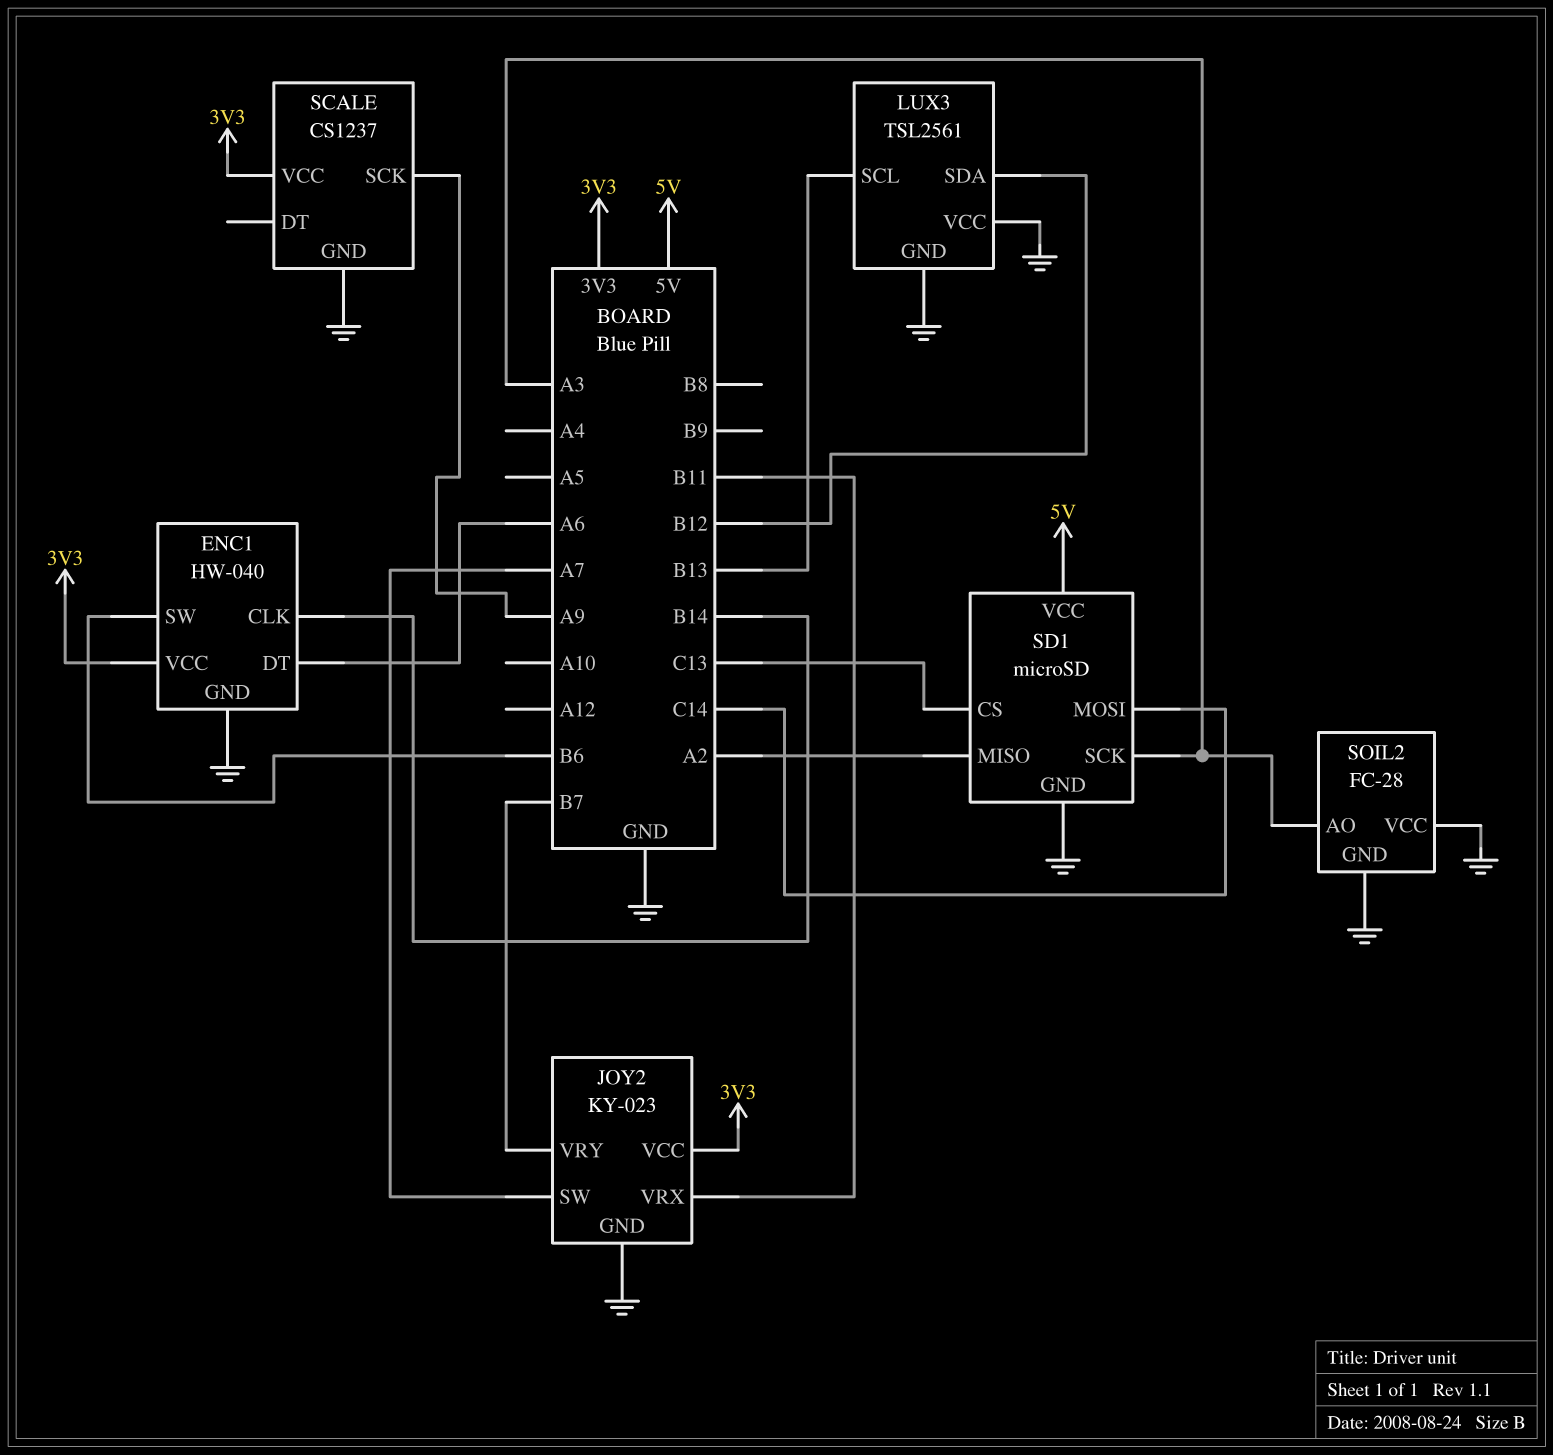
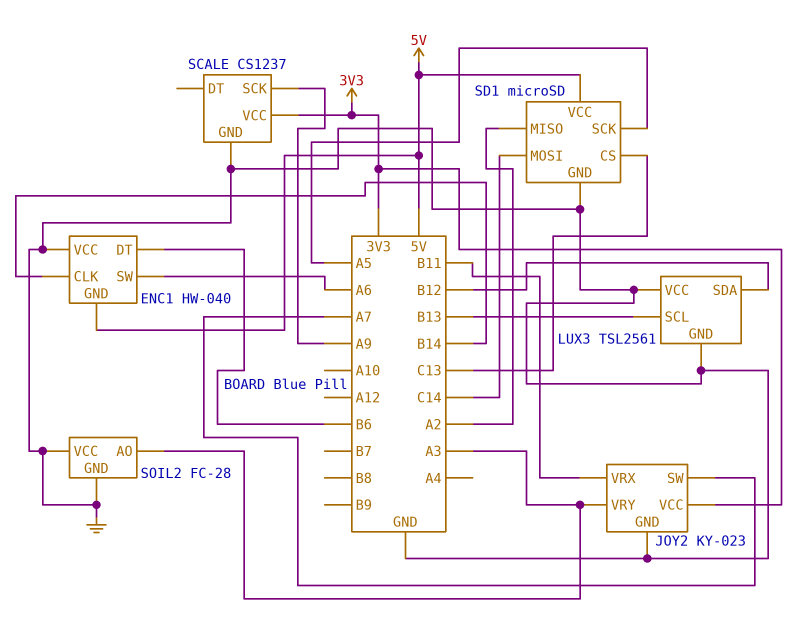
ENC1 pin DT: A6 -> B6
ENC1 pin GND: GND -> 5V
ENC1 pin SW: B6 -> A6
ENC1 pin VCC: 3V3 -> GND
JOY2 pin VRY: B7 -> A3
SD1 pin SCK: A3 -> A5

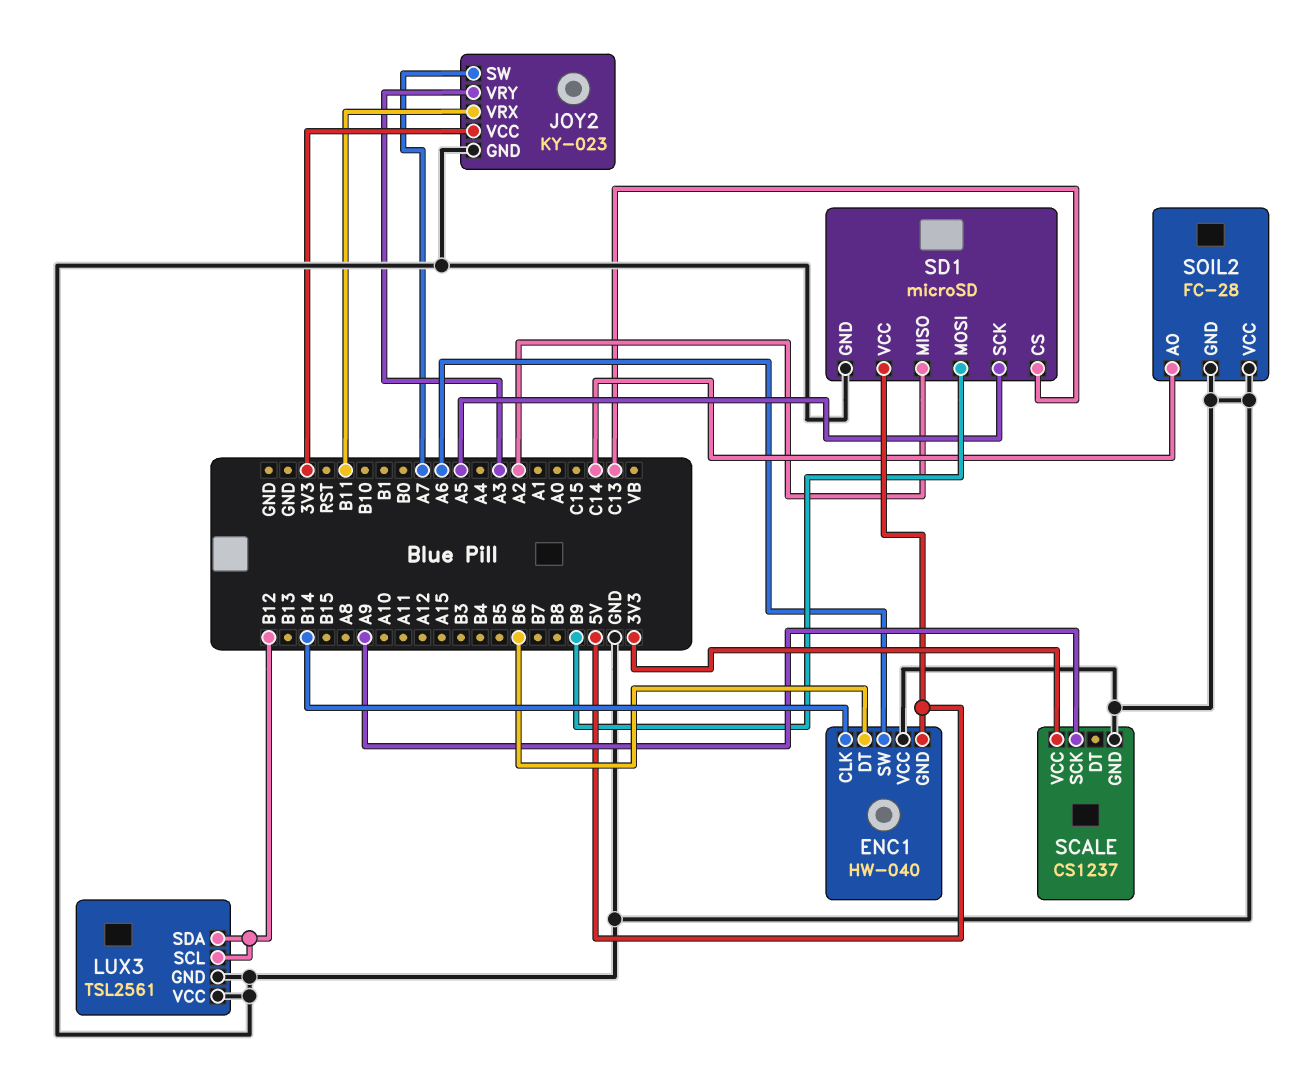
LUX3 pin SCL: B13 -> B12
SD1 pin MOSI: C14 -> B9
SOIL2 pin AO: A3 -> C14

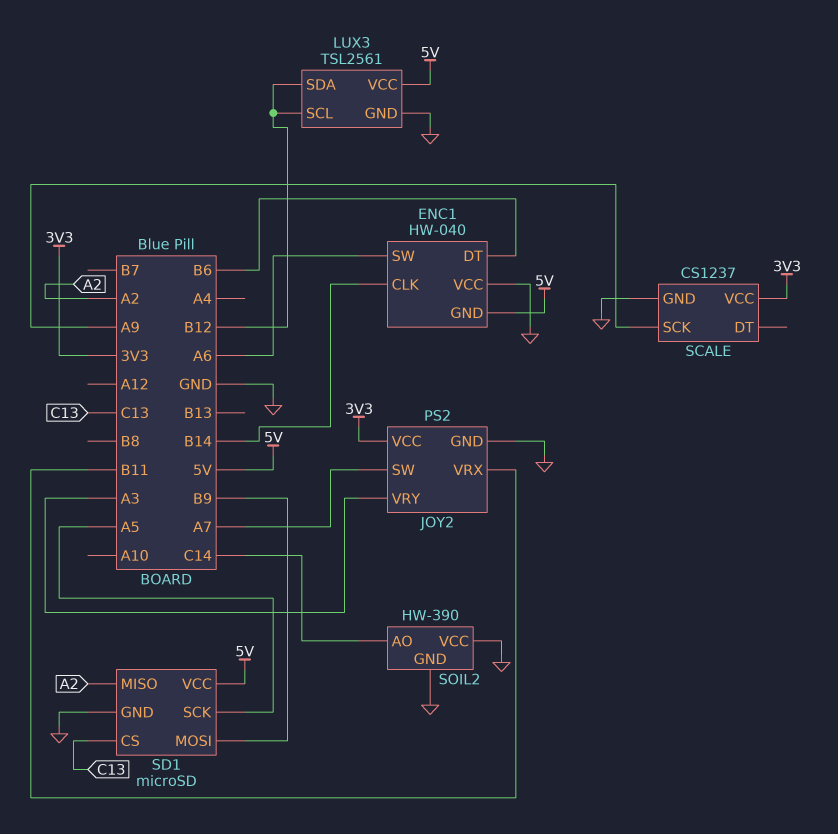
JOY2: KY-023 -> PS2
LUX3 pin VCC: GND -> 5V
SOIL2: FC-28 -> HW-390

